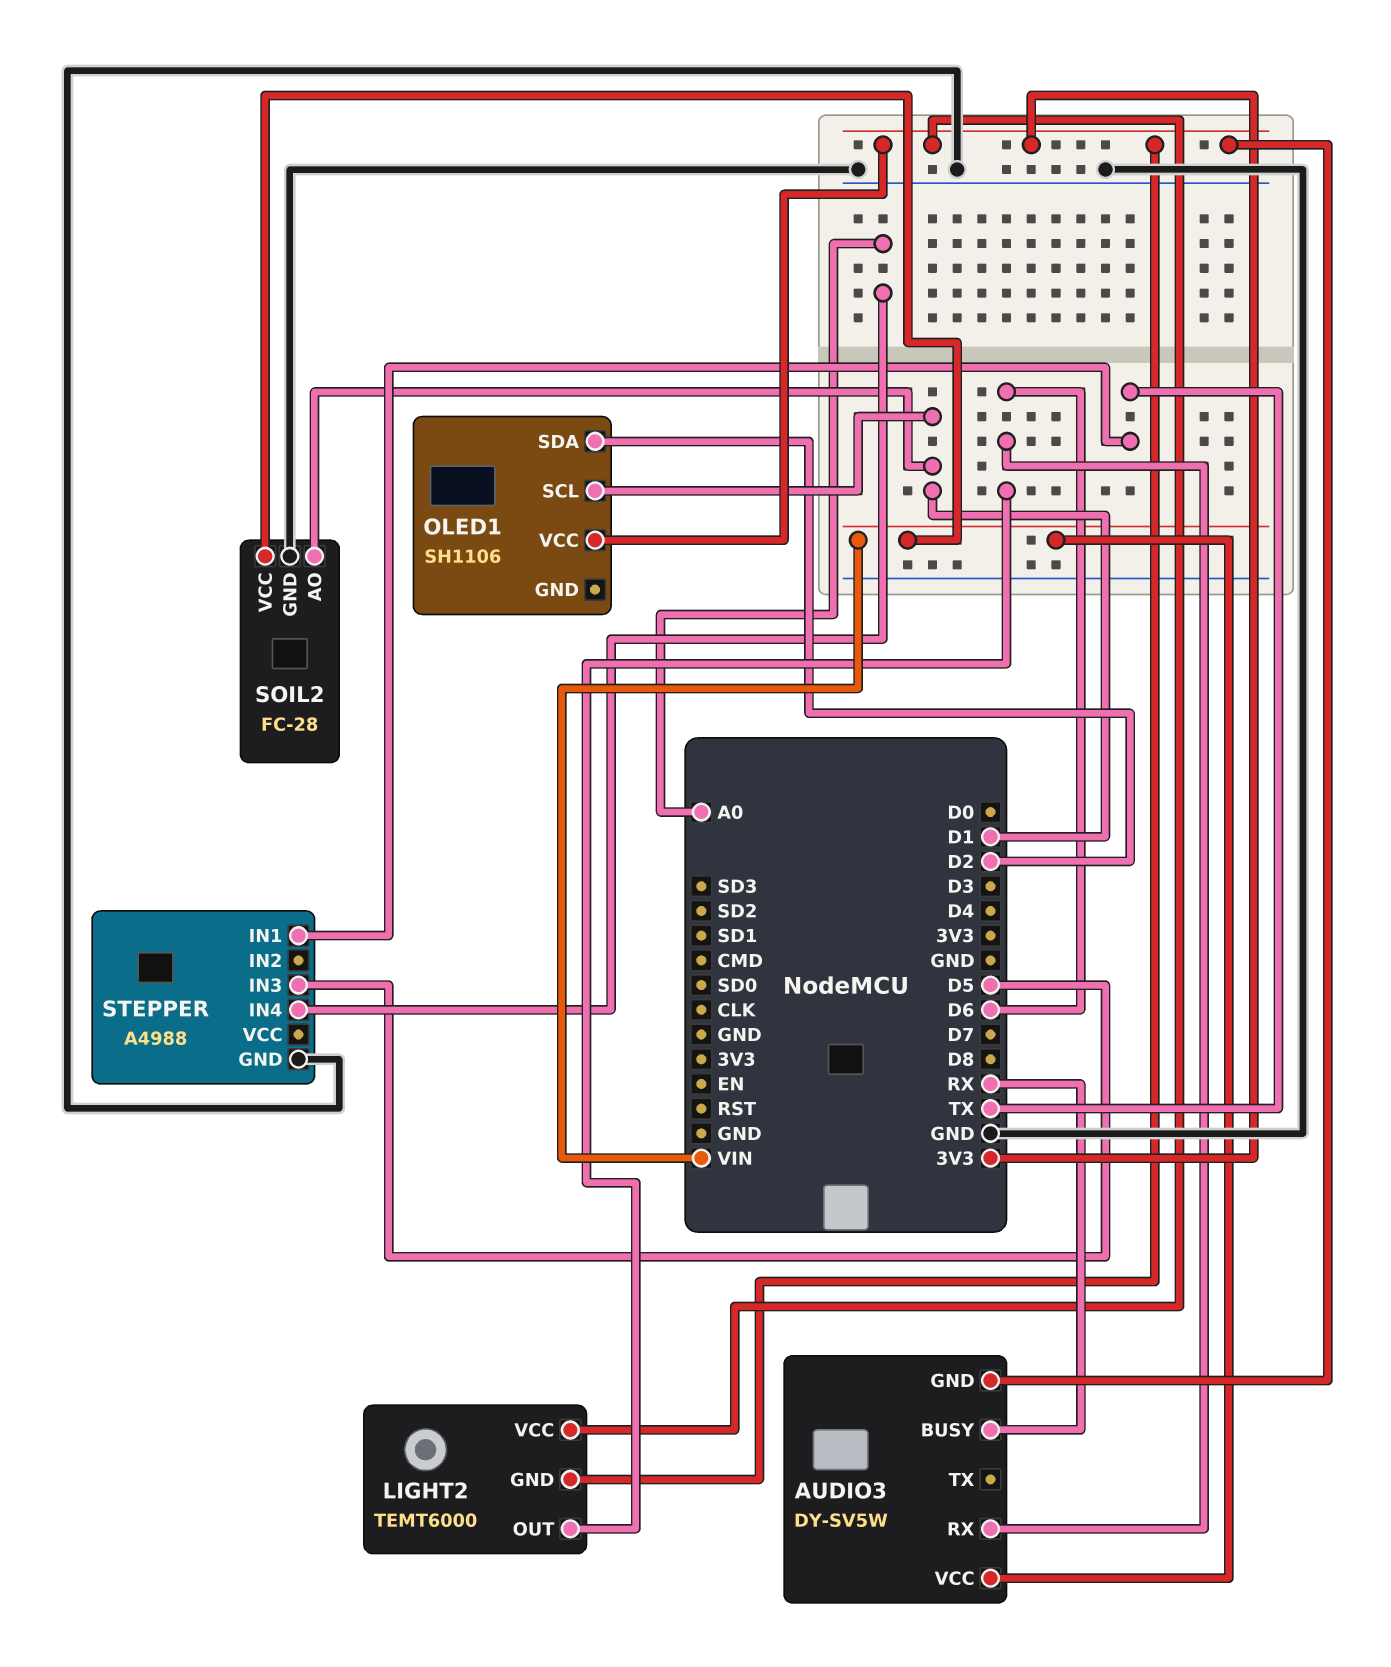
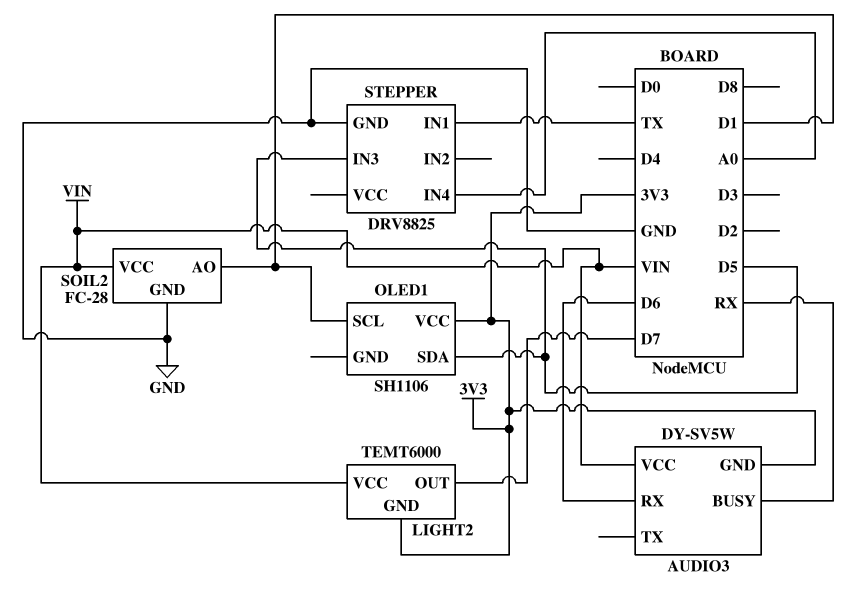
LIGHT2 pin OUT: D6 -> D7
LIGHT2 pin VCC: 3V3 -> VIN
OLED1 pin SDA: D2 -> D5
STEPPER: A4988 -> DRV8825

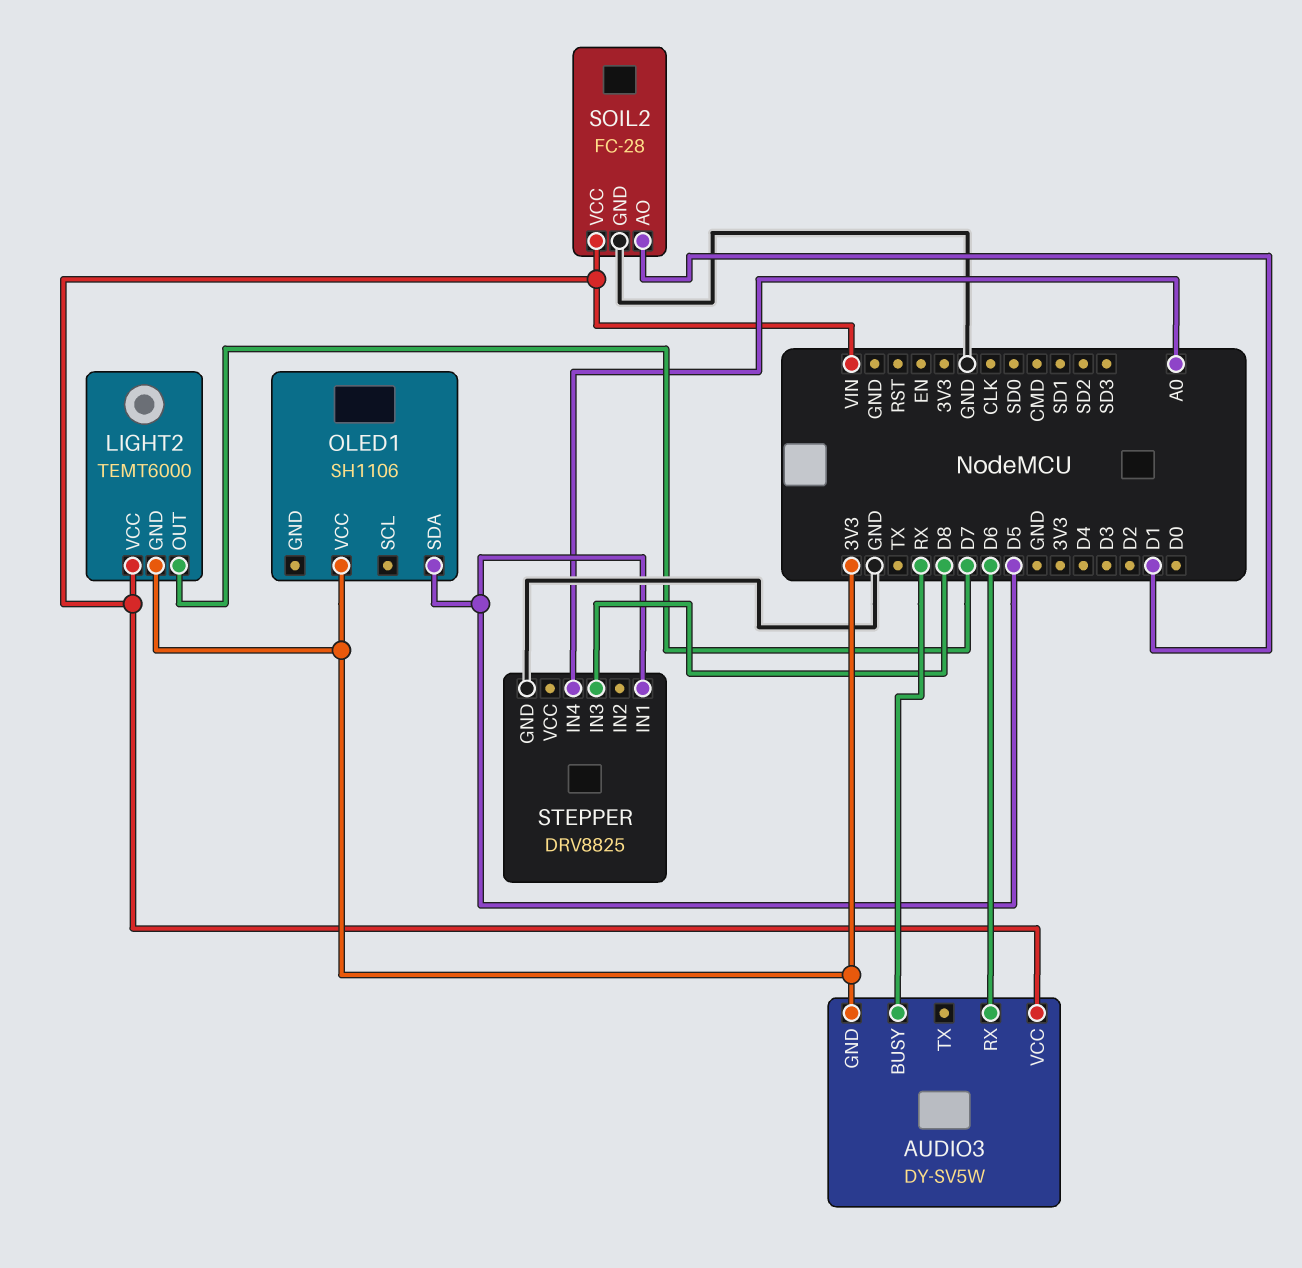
OLED1 pin SCL: D1 -> none
STEPPER pin IN1: TX -> D5
STEPPER pin IN3: D5 -> D8

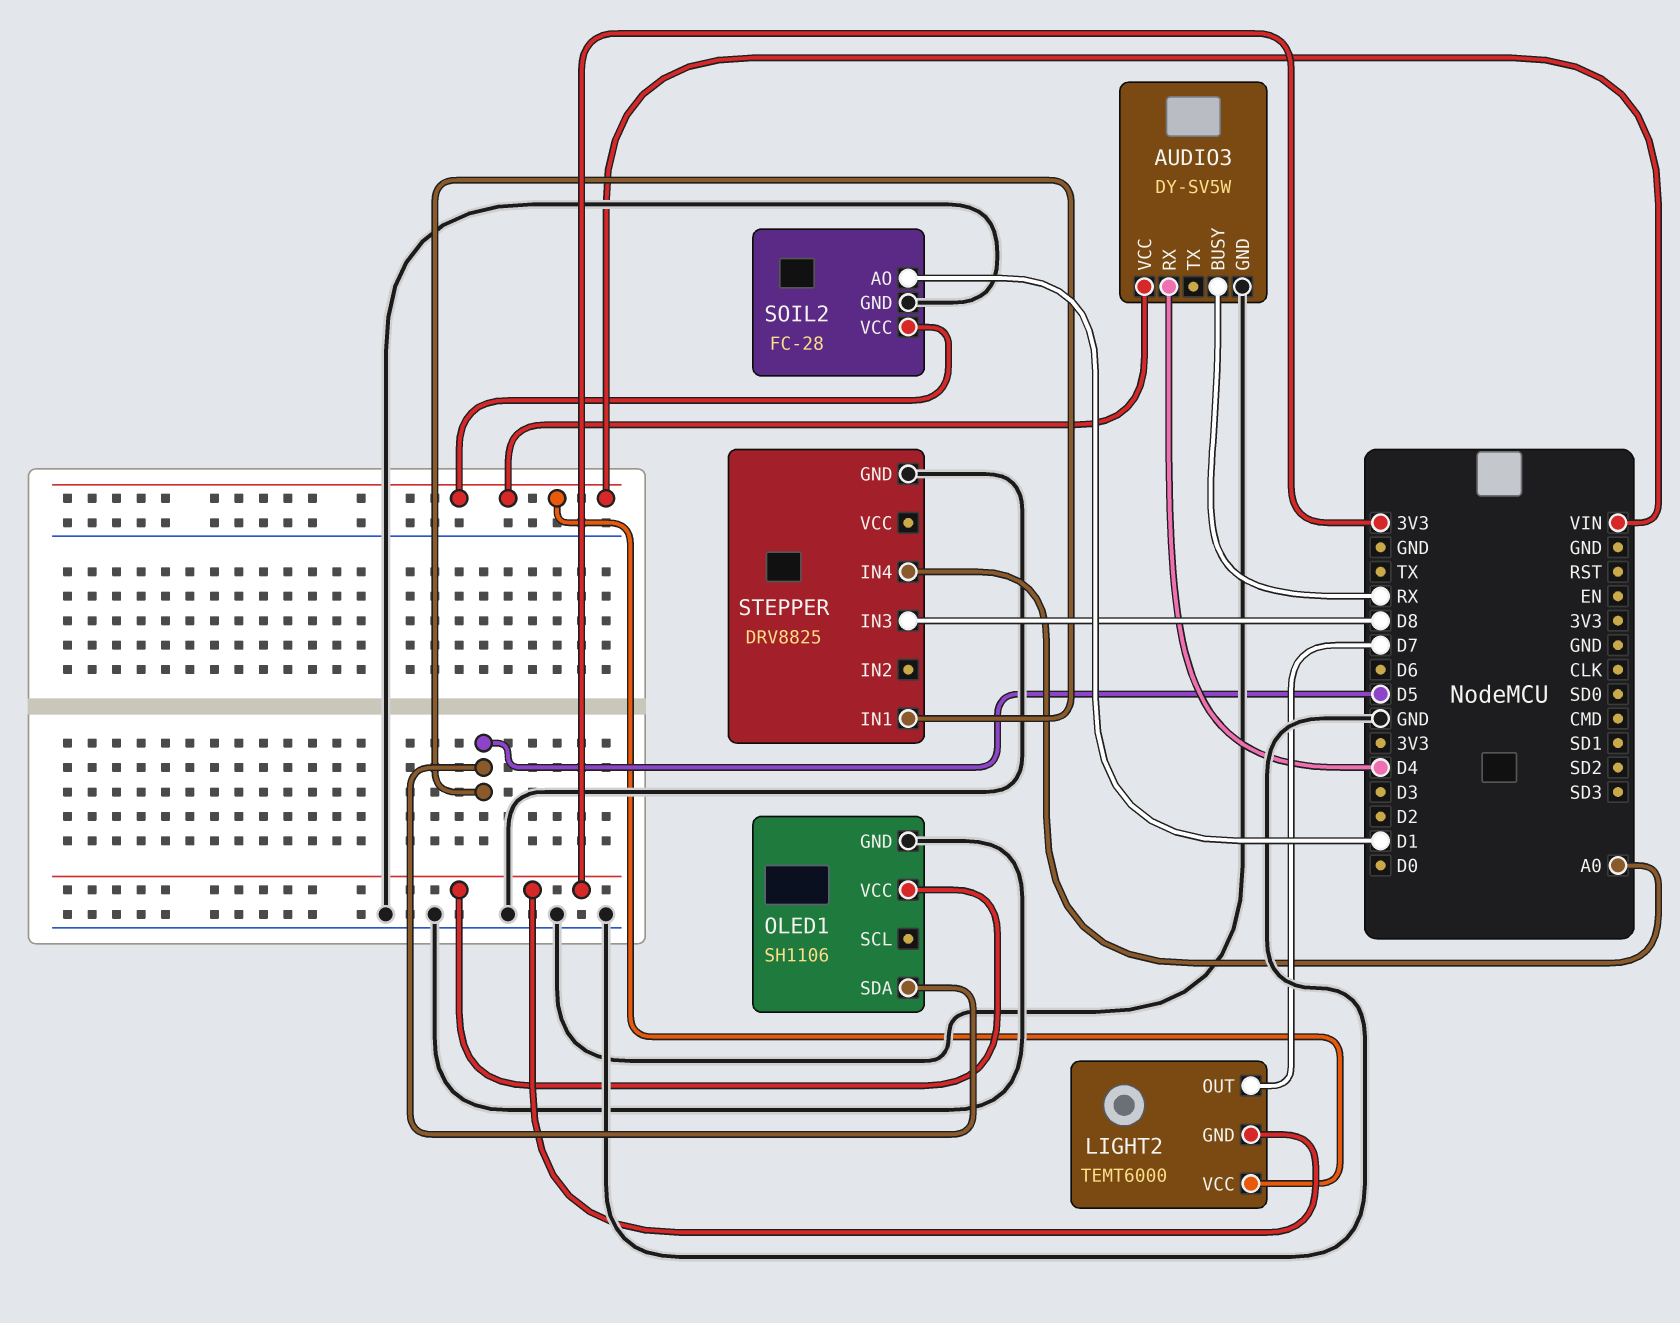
AUDIO3 pin GND: 3V3 -> GND
AUDIO3 pin RX: D6 -> D4
OLED1 pin GND: none -> GND

